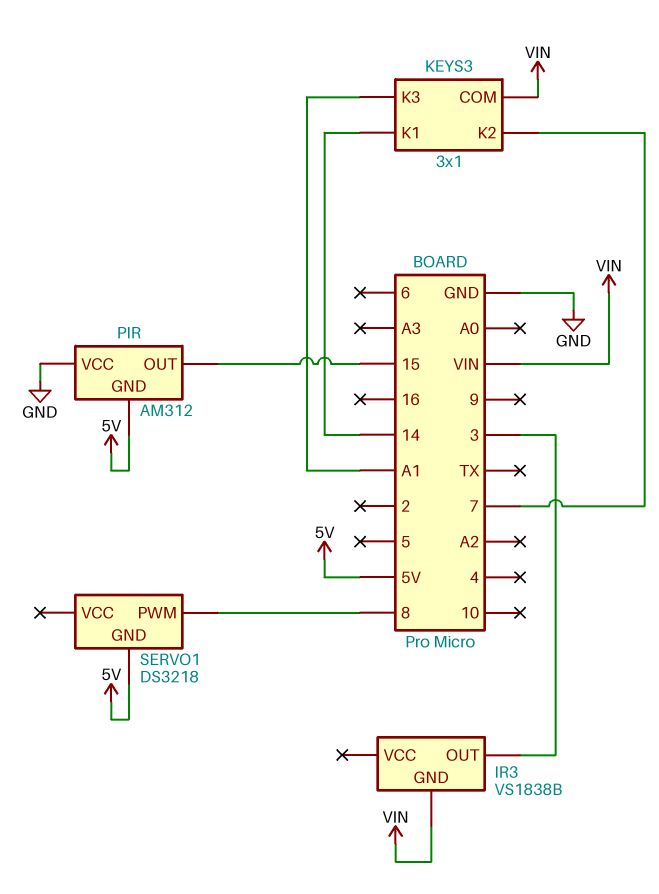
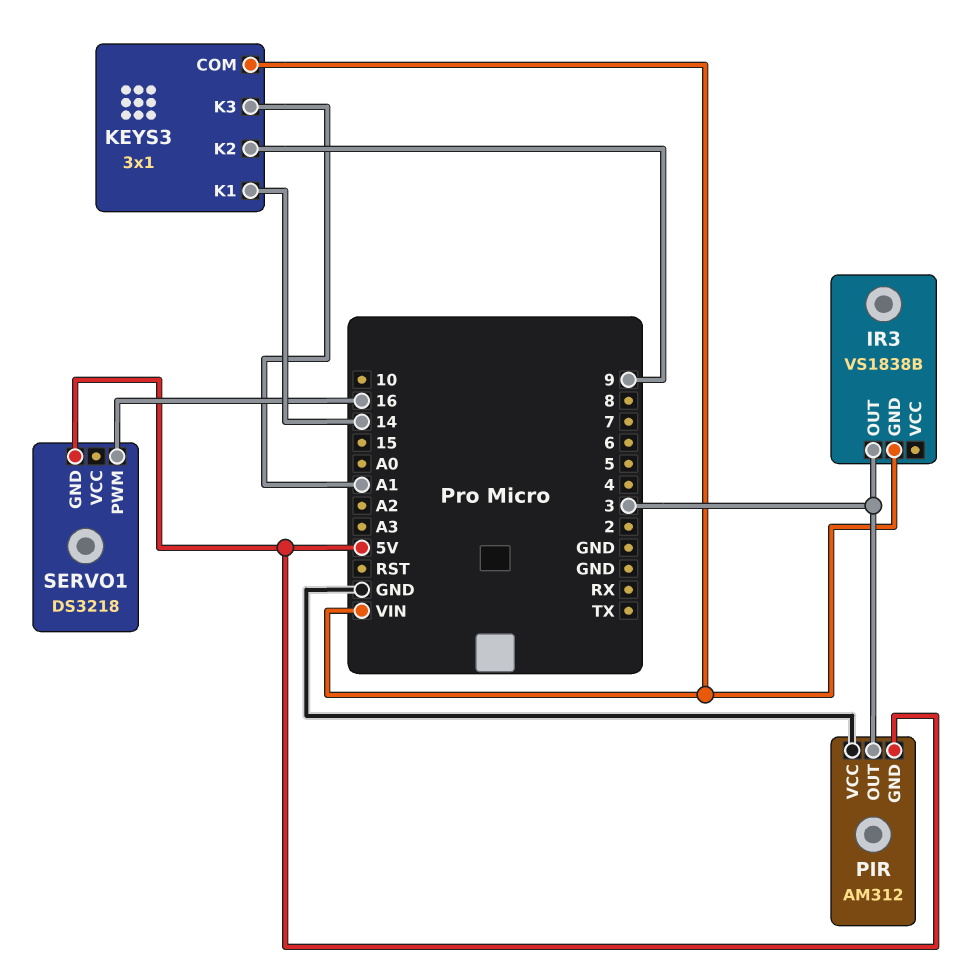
KEYS3 pin K2: 7 -> 9
PIR pin OUT: 15 -> 3
SERVO1 pin PWM: 8 -> 16

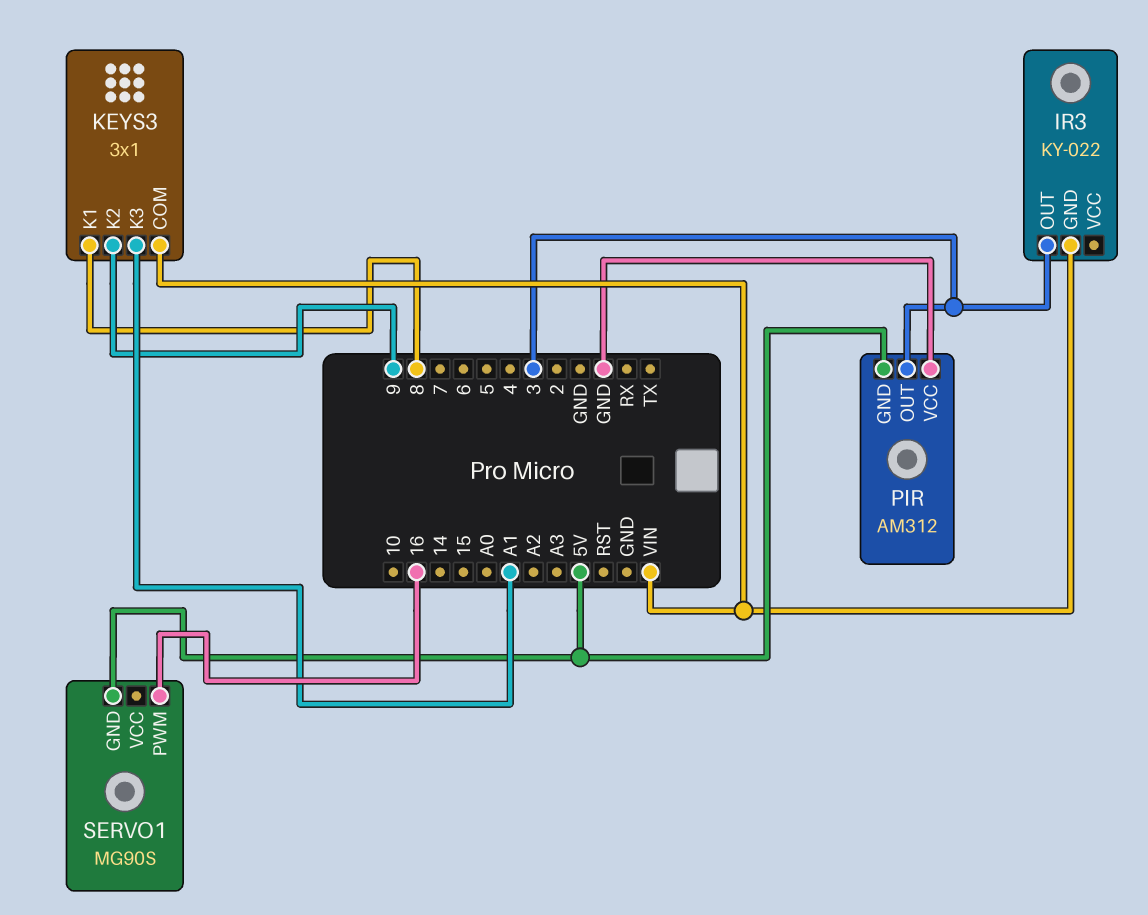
IR3: VS1838B -> KY-022
KEYS3 pin K1: 14 -> 8
SERVO1: DS3218 -> MG90S

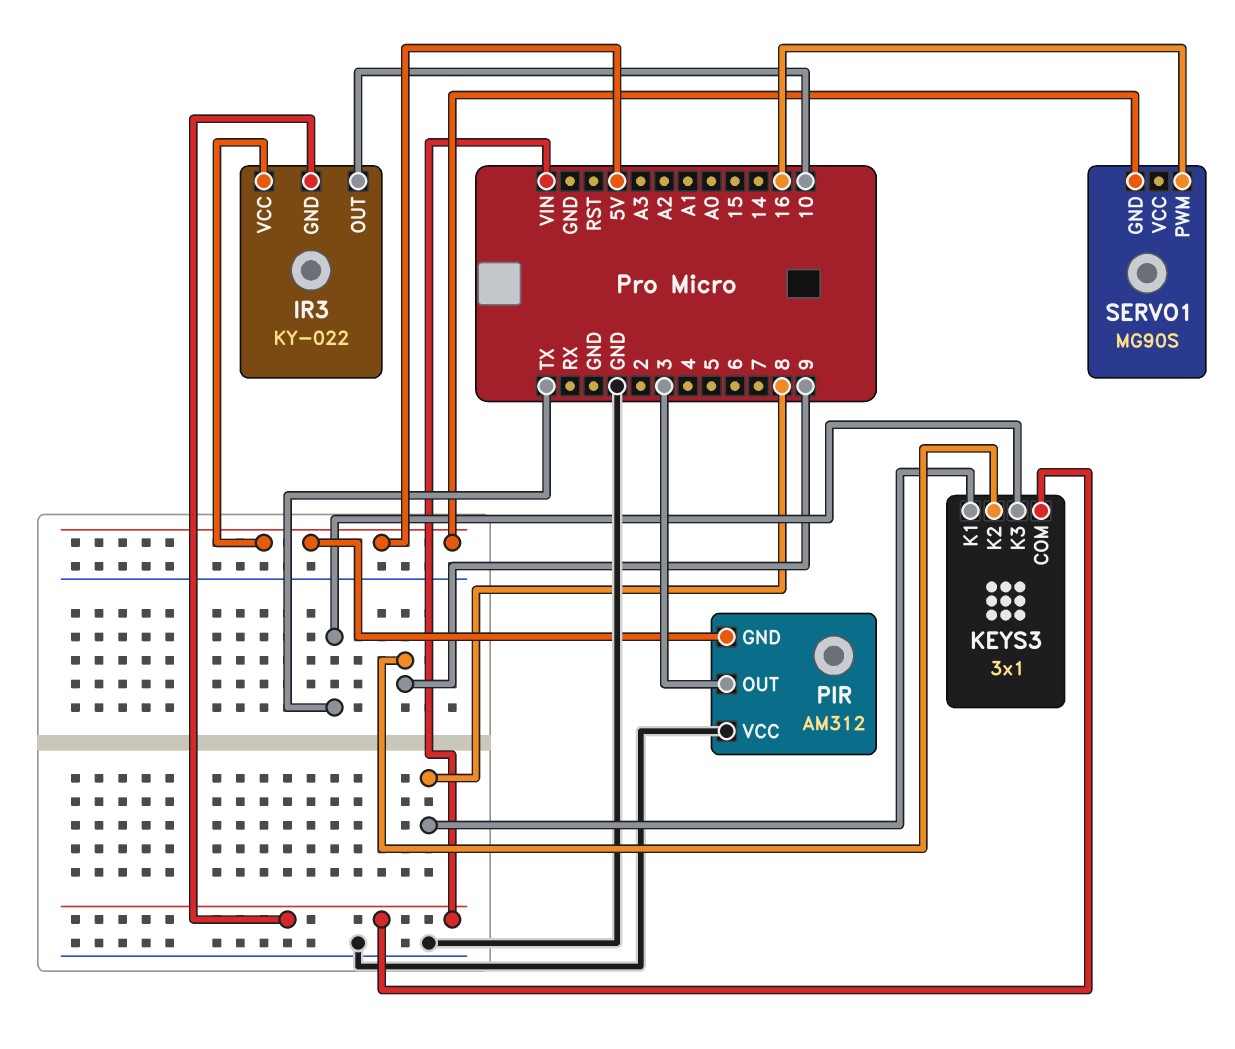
IR3 pin OUT: 3 -> 10
IR3 pin VCC: none -> 5V
KEYS3 pin K3: A1 -> TX

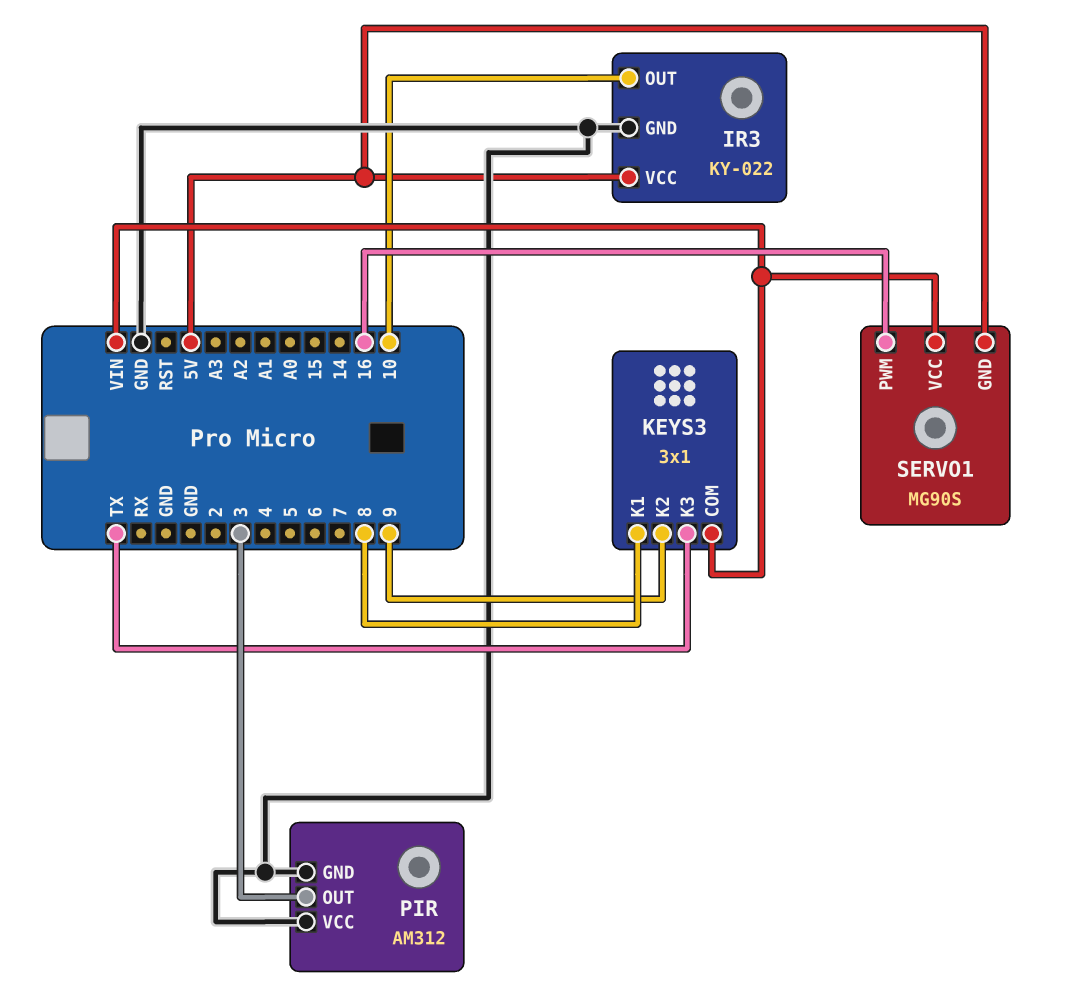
IR3 pin GND: VIN -> GND
PIR pin GND: 5V -> GND
SERVO1 pin VCC: none -> VIN

